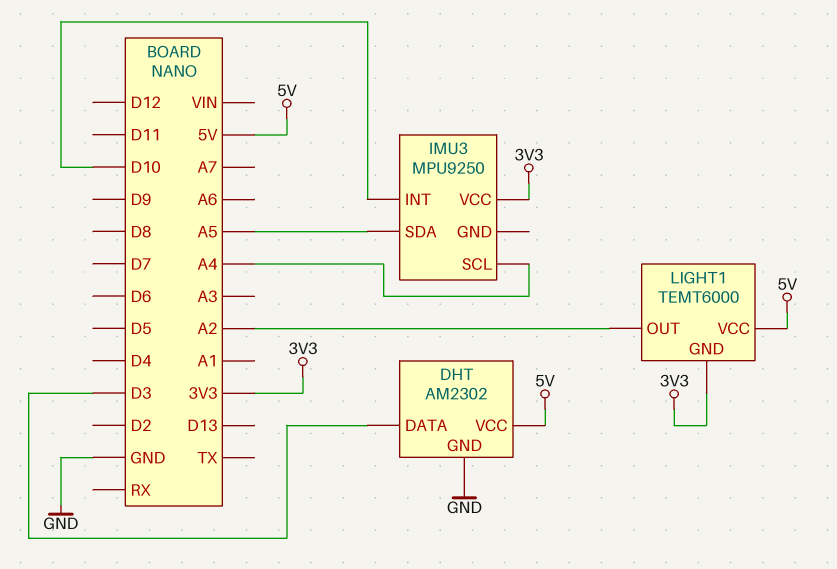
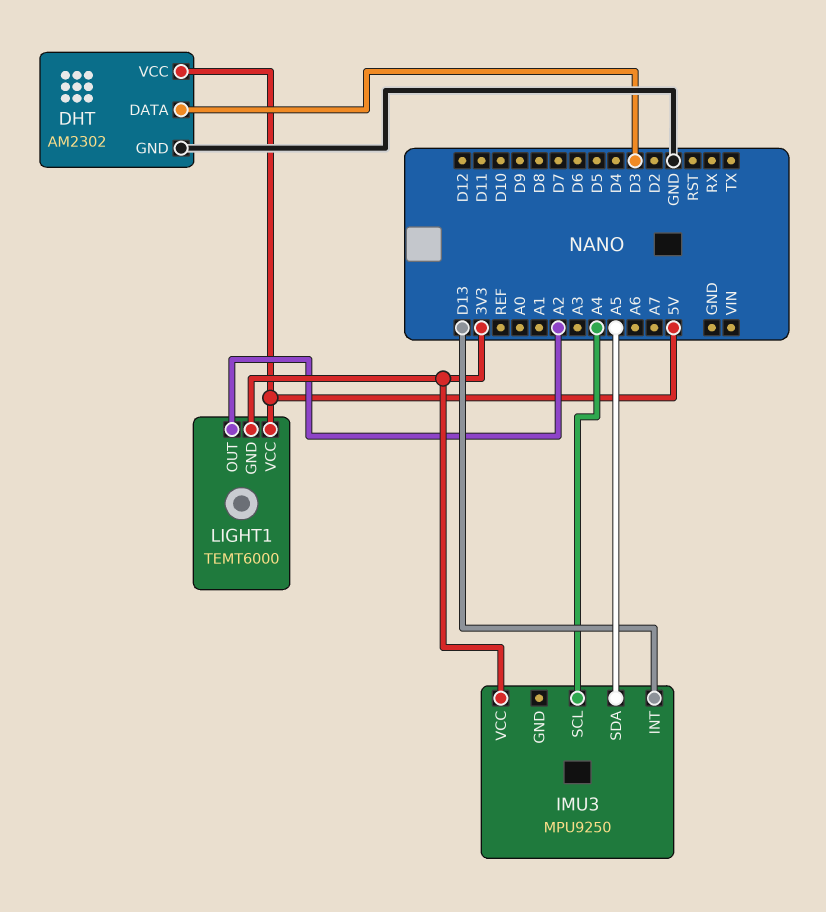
IMU3 pin INT: D10 -> D13

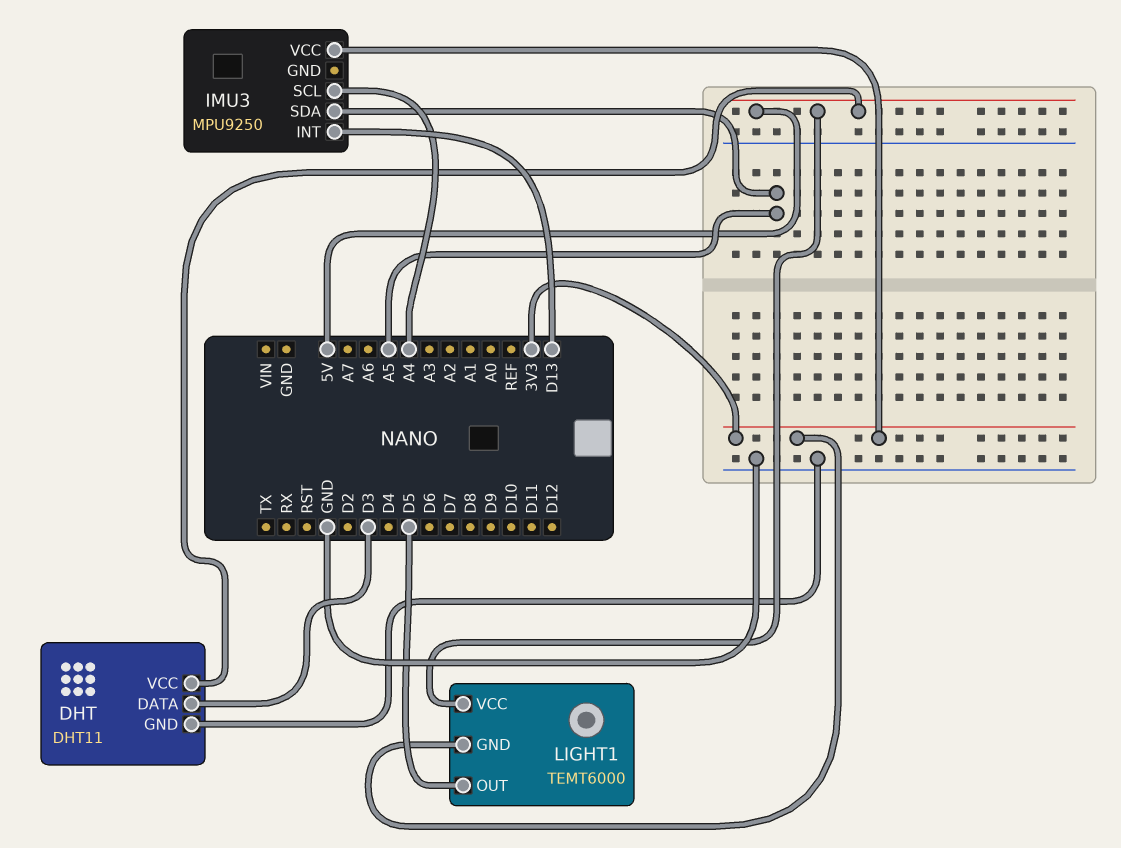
DHT: AM2302 -> DHT11
LIGHT1 pin OUT: A2 -> D5

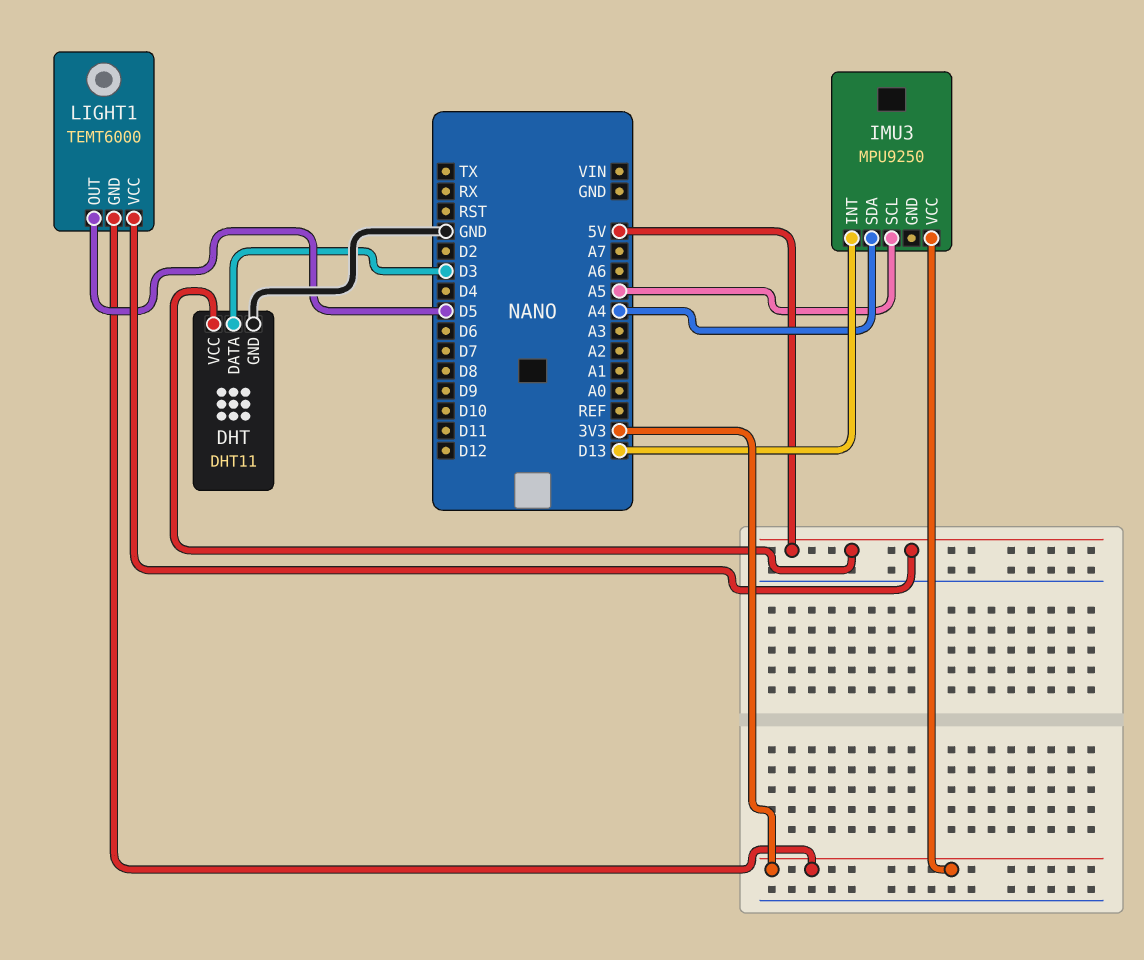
IMU3 pin SCL: A4 -> A5
IMU3 pin SDA: A5 -> A4

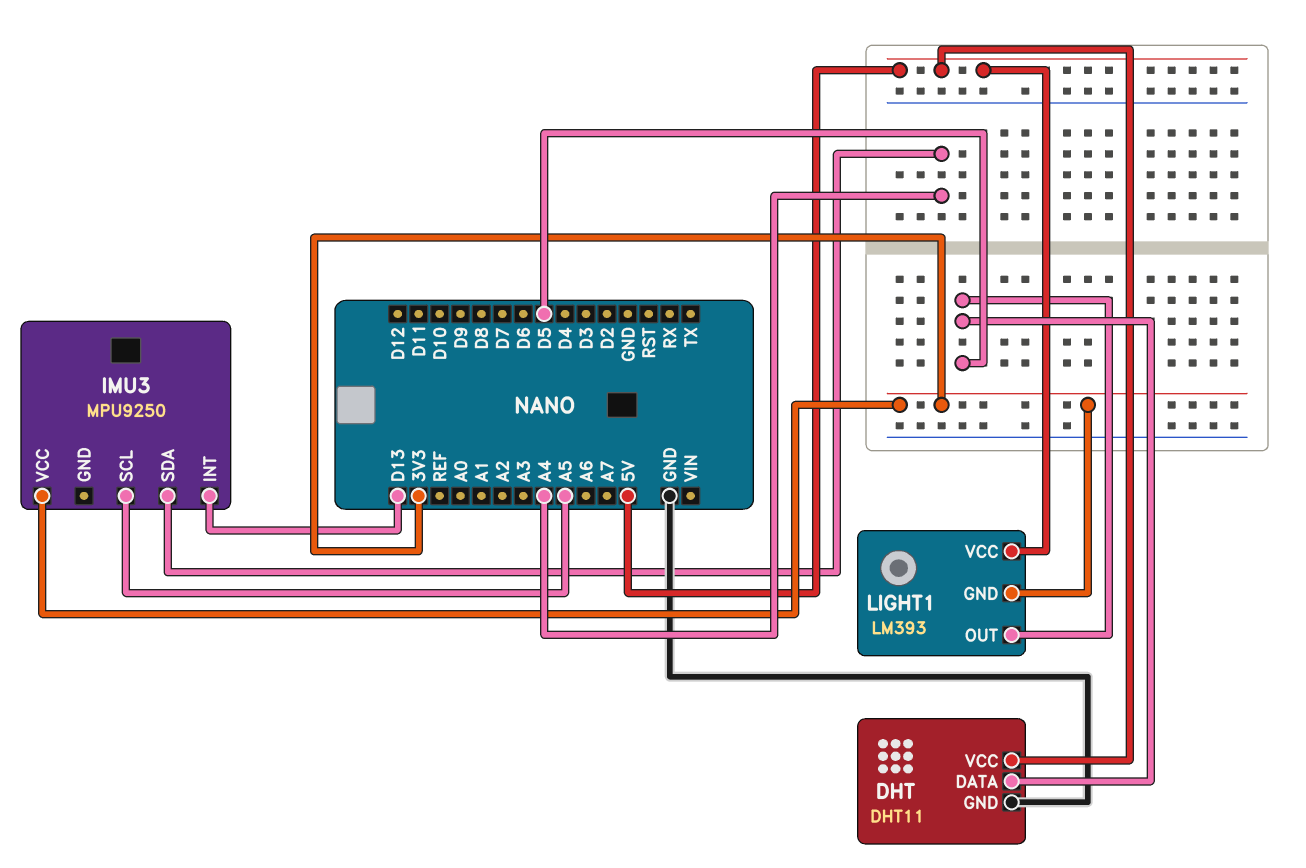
DHT pin DATA: D3 -> D5
LIGHT1: TEMT6000 -> LM393

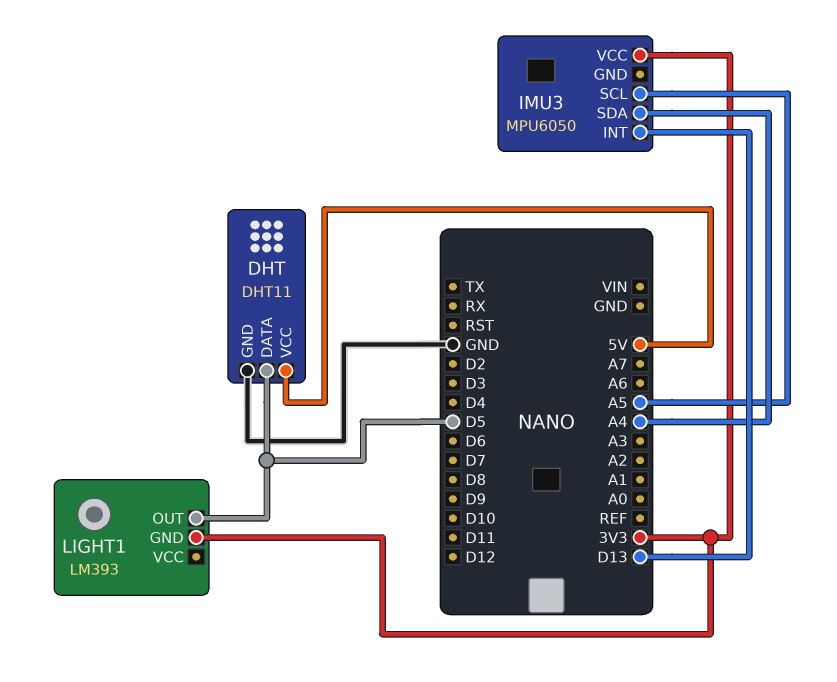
IMU3: MPU9250 -> MPU6050
LIGHT1 pin VCC: 5V -> none

